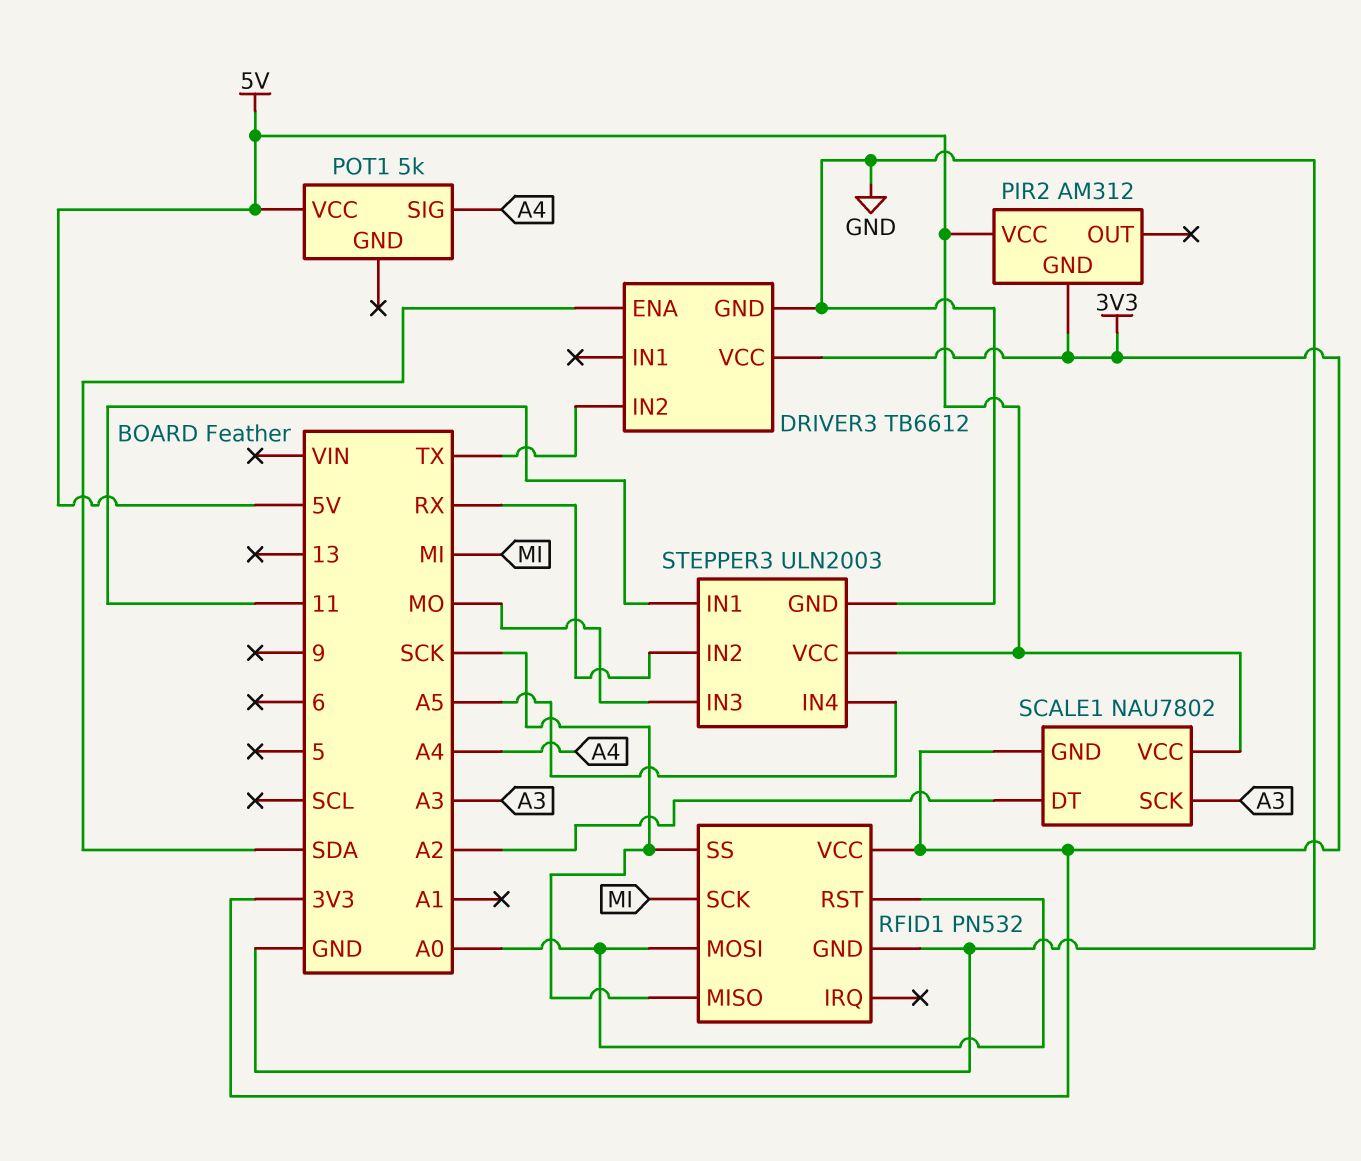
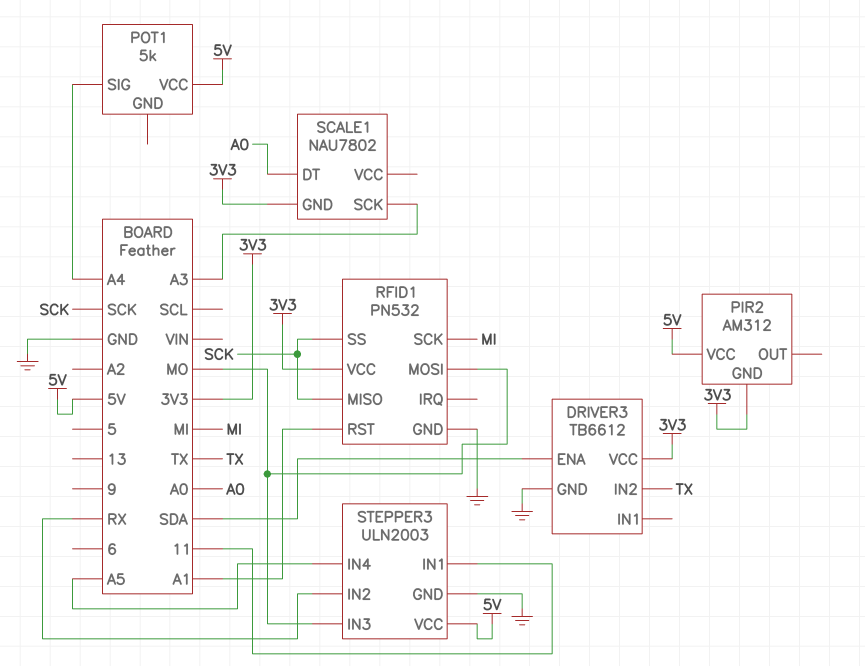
RFID1 pin MOSI: A0 -> MO
RFID1 pin RST: A0 -> A1
SCALE1 pin DT: A2 -> A0
SCALE1 pin VCC: 5V -> none

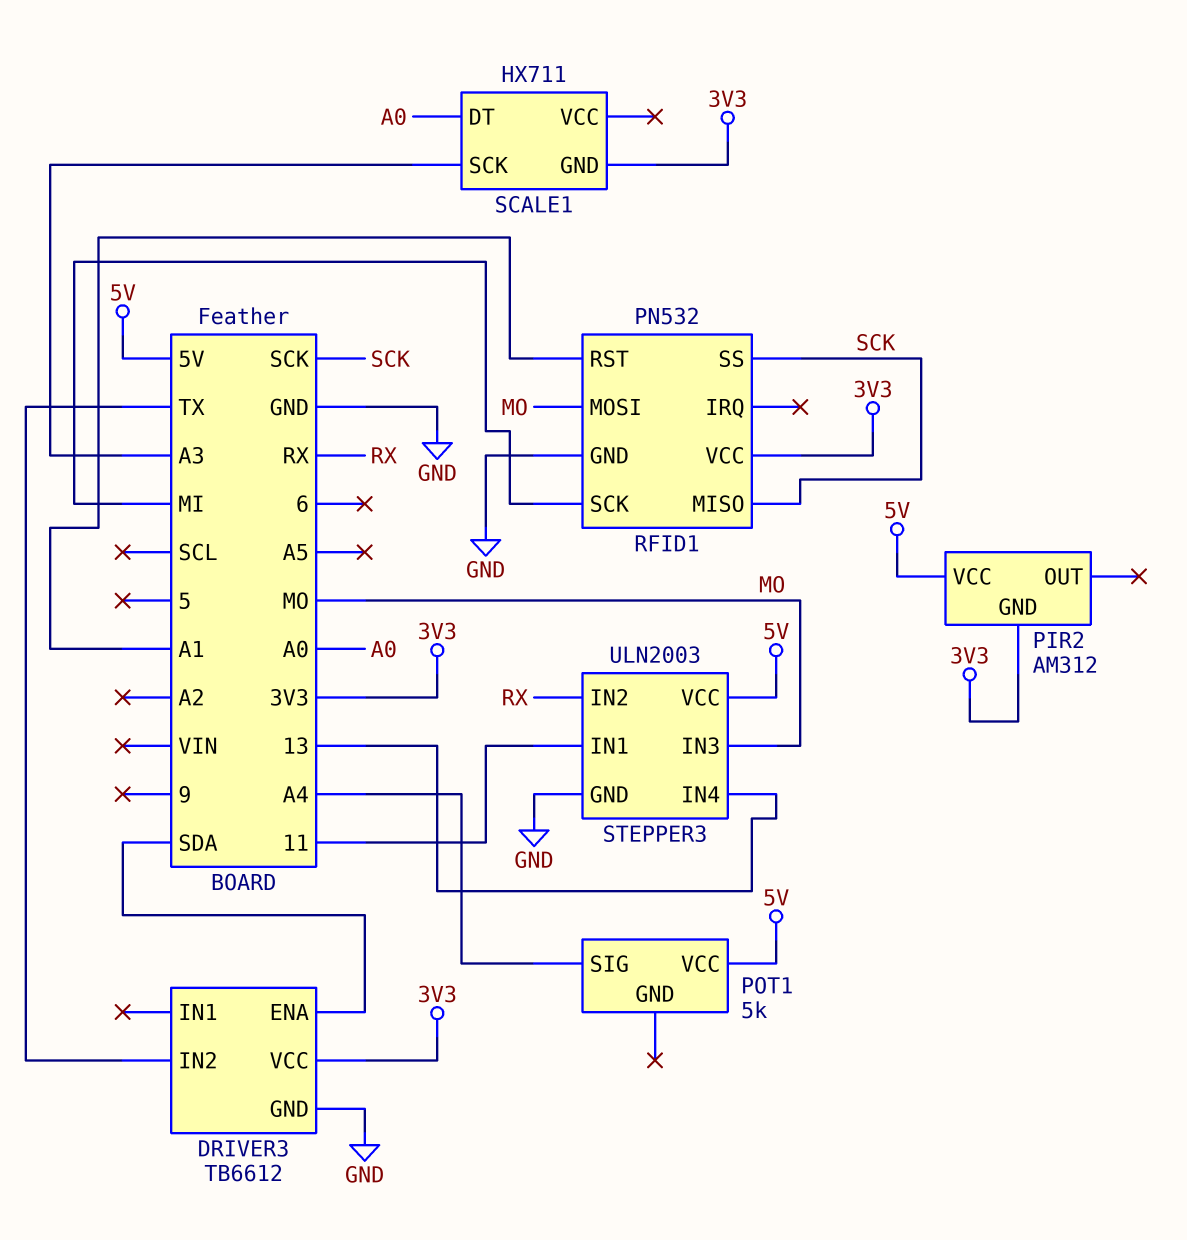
SCALE1: NAU7802 -> HX711
STEPPER3 pin IN4: A5 -> 13

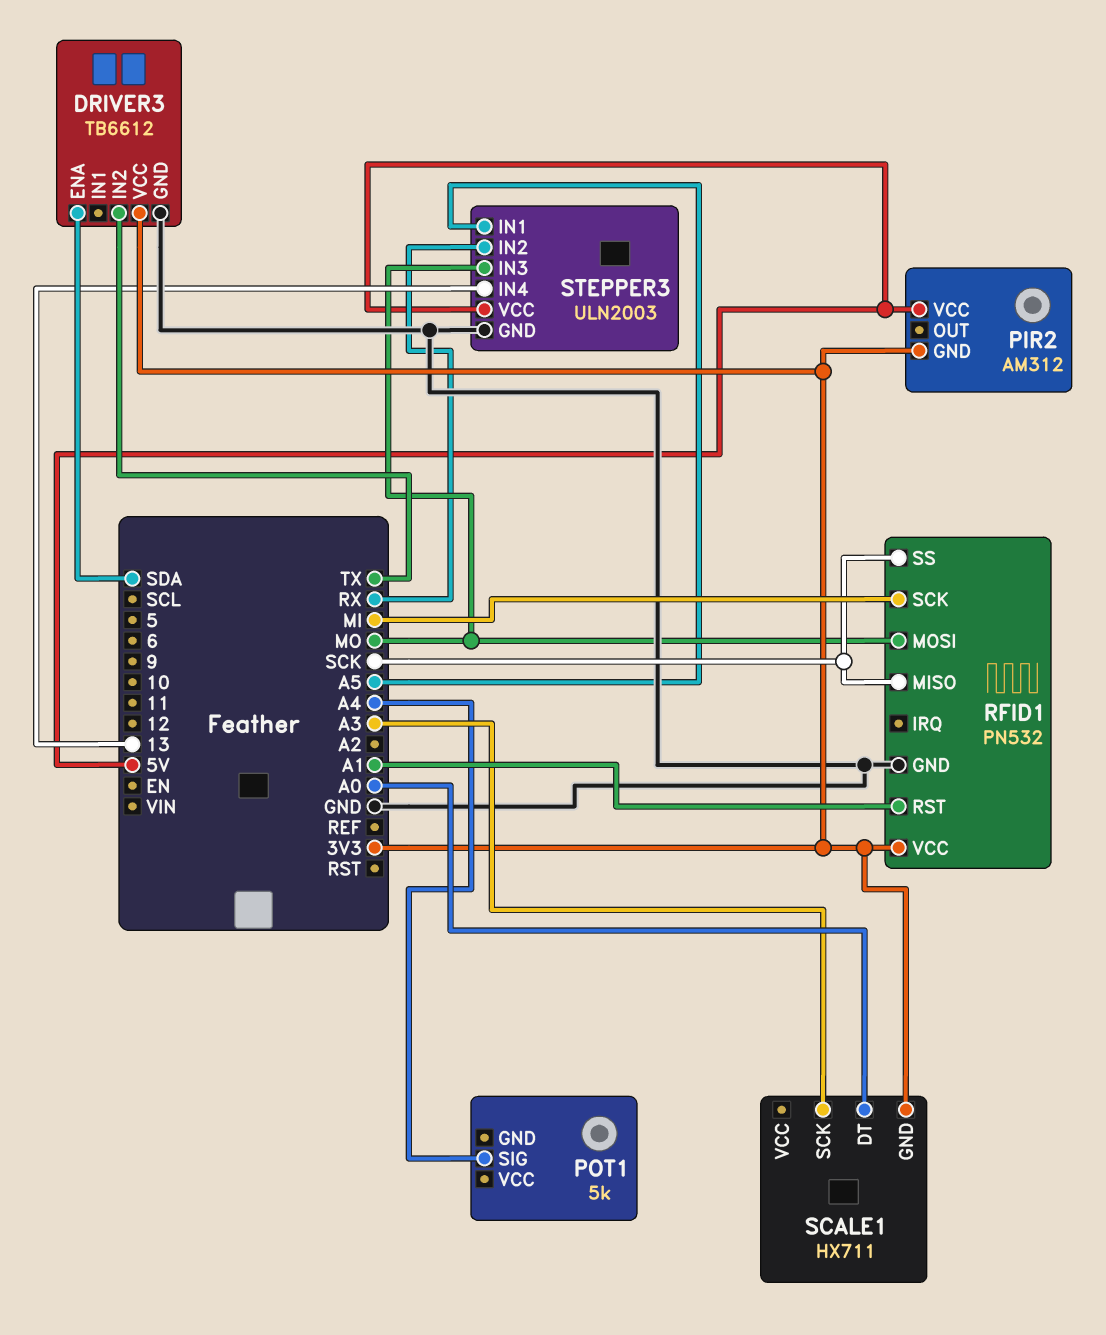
POT1 pin VCC: 5V -> none
STEPPER3 pin IN1: 11 -> A5

